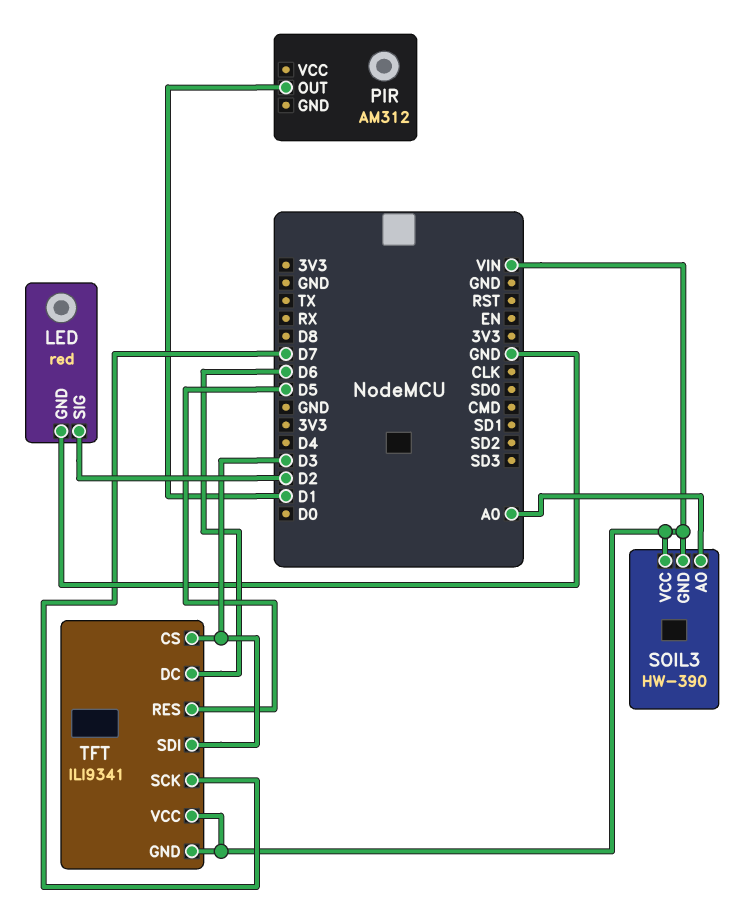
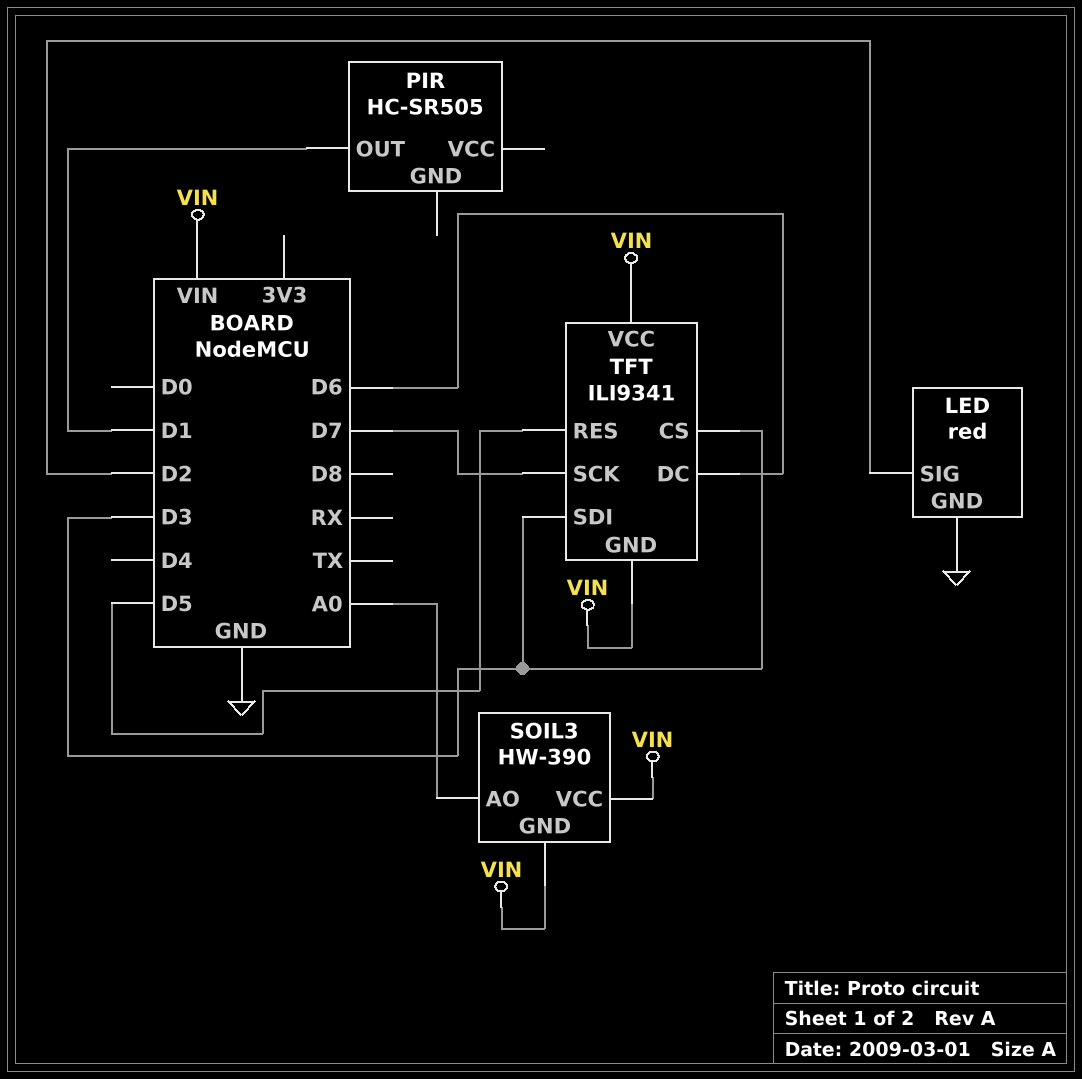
PIR: AM312 -> HC-SR505

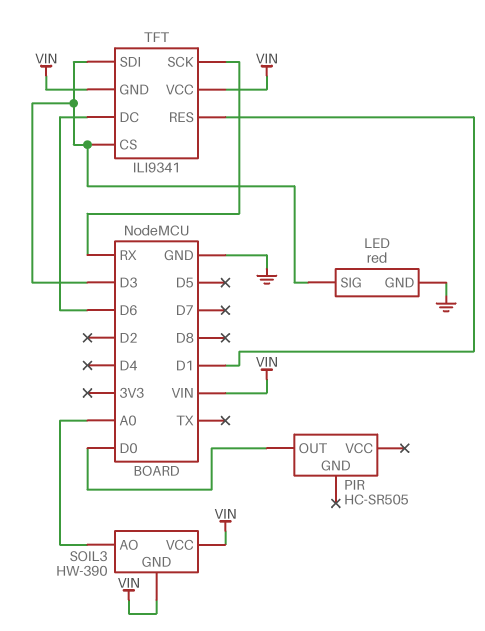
LED pin SIG: D2 -> D3
PIR pin OUT: D1 -> D0
TFT pin RES: D5 -> D1
TFT pin SCK: D7 -> RX

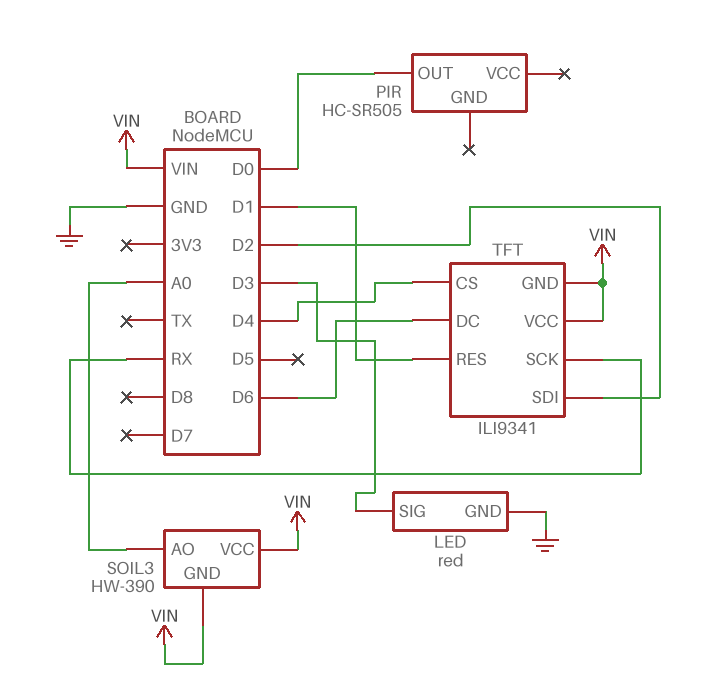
TFT pin CS: D3 -> D4
TFT pin SDI: D3 -> D2

